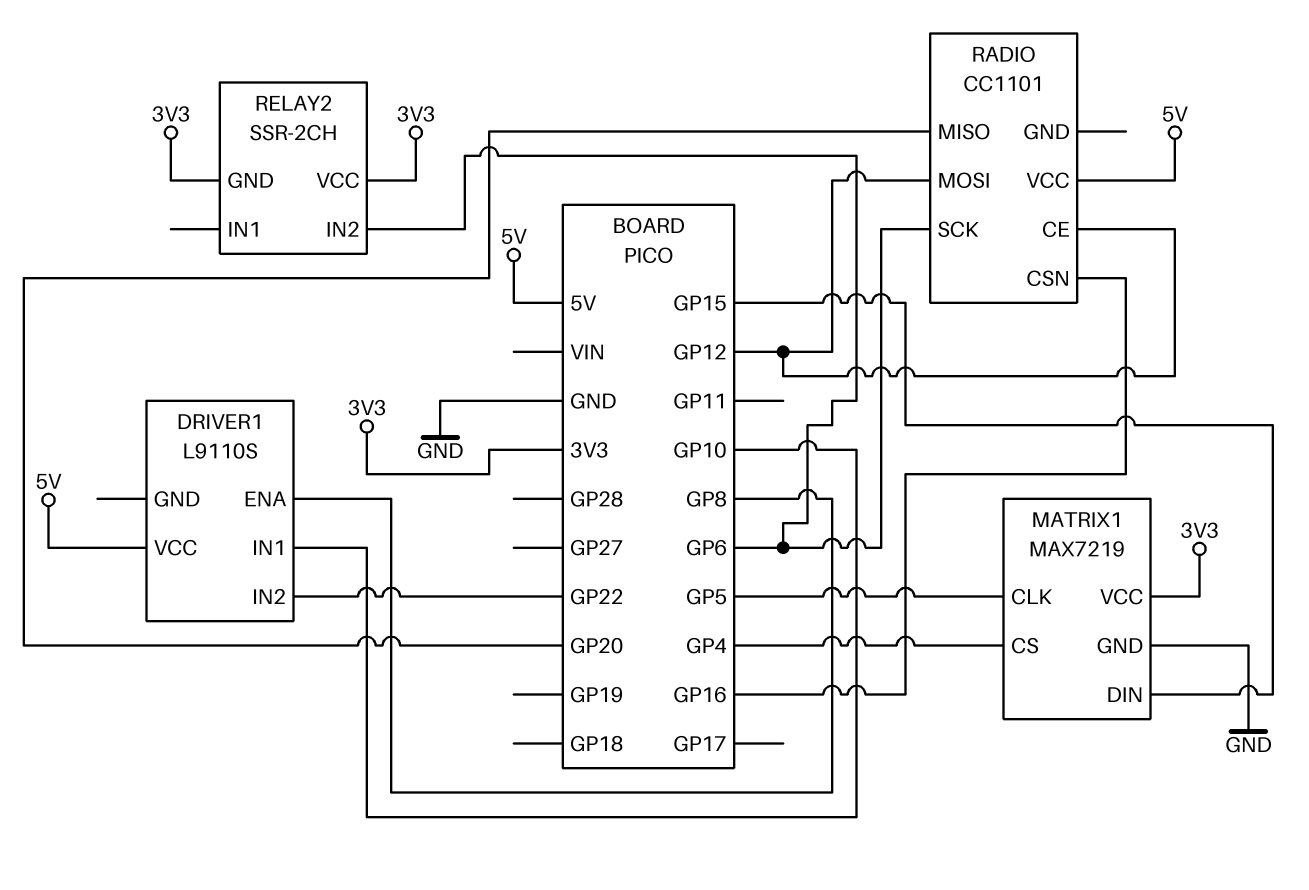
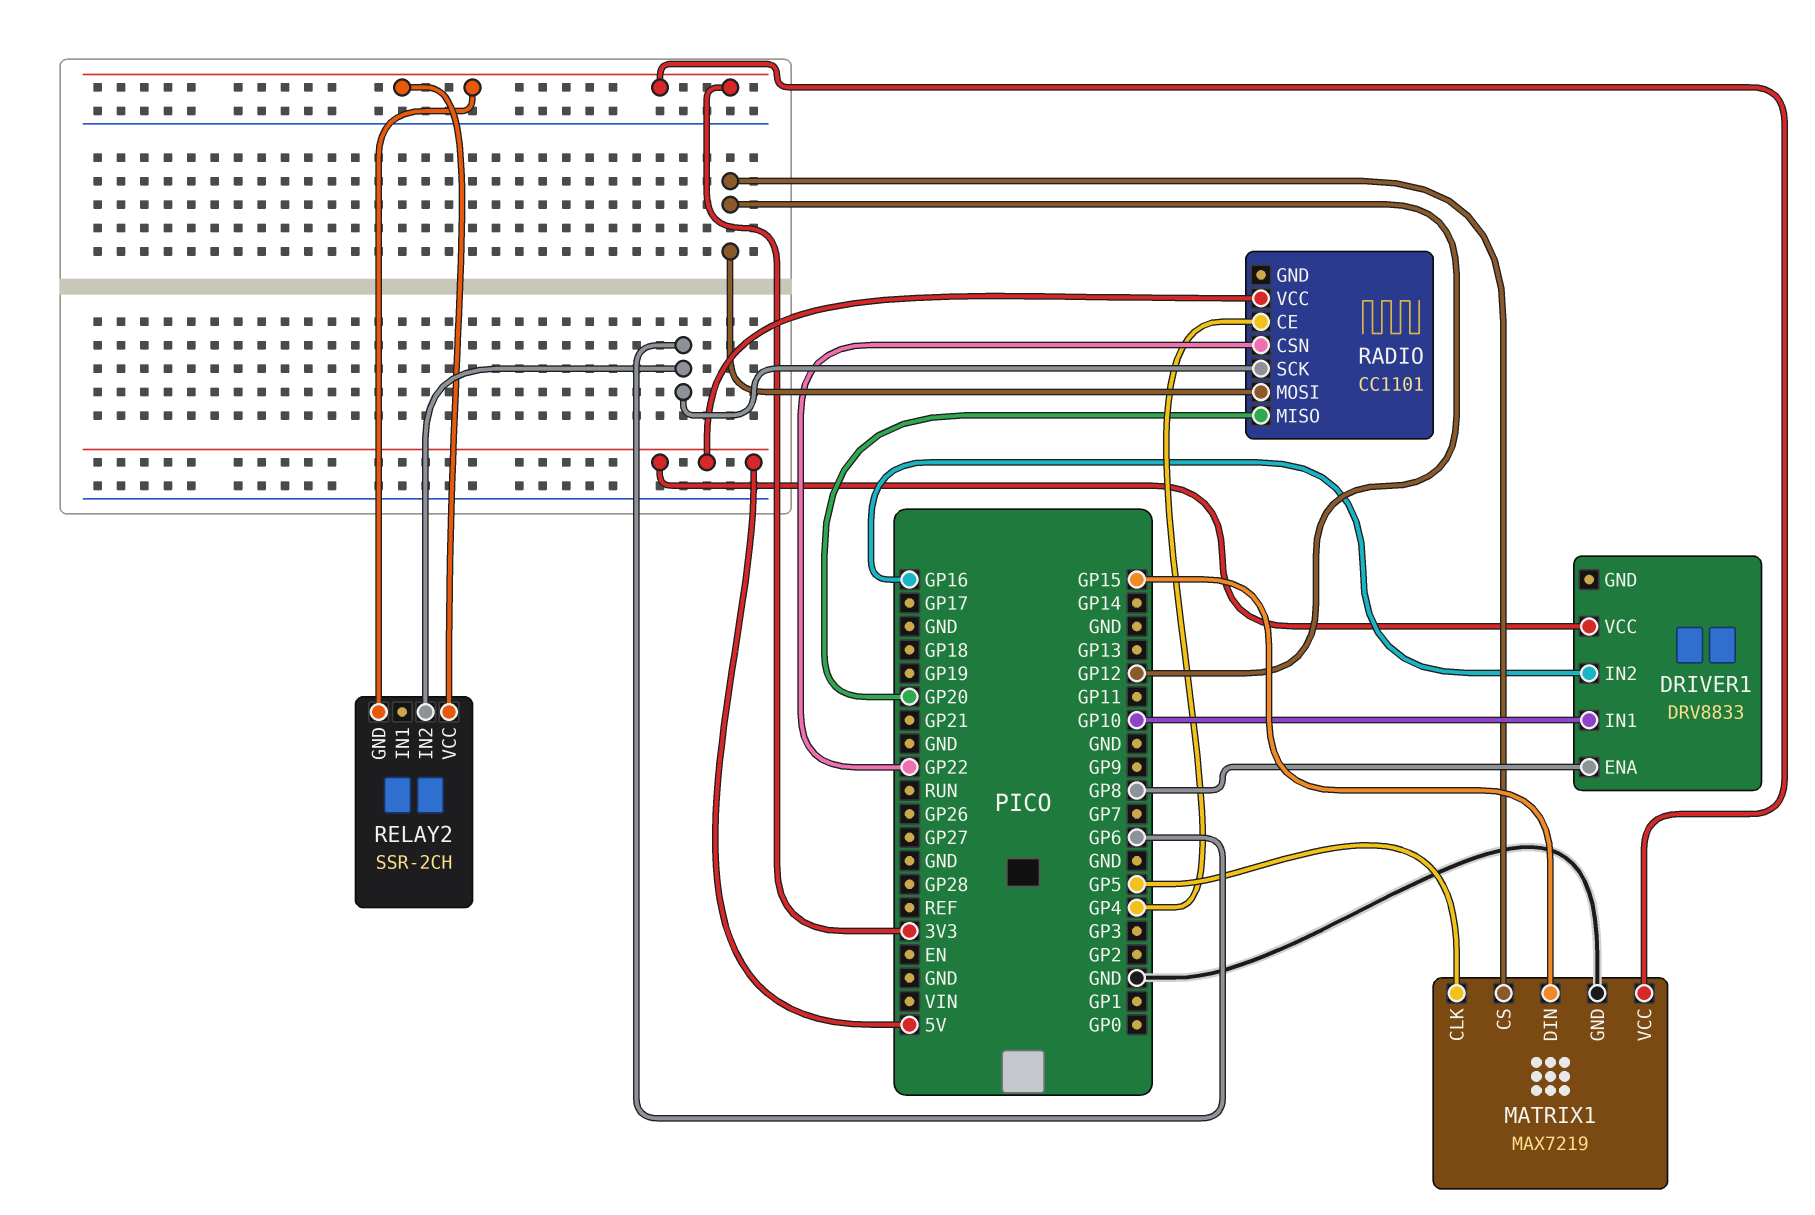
DRIVER1: L9110S -> DRV8833
DRIVER1 pin IN2: GP22 -> GP16
MATRIX1 pin CS: GP4 -> GP12
RADIO pin CE: GP12 -> GP4
RADIO pin CSN: GP16 -> GP22

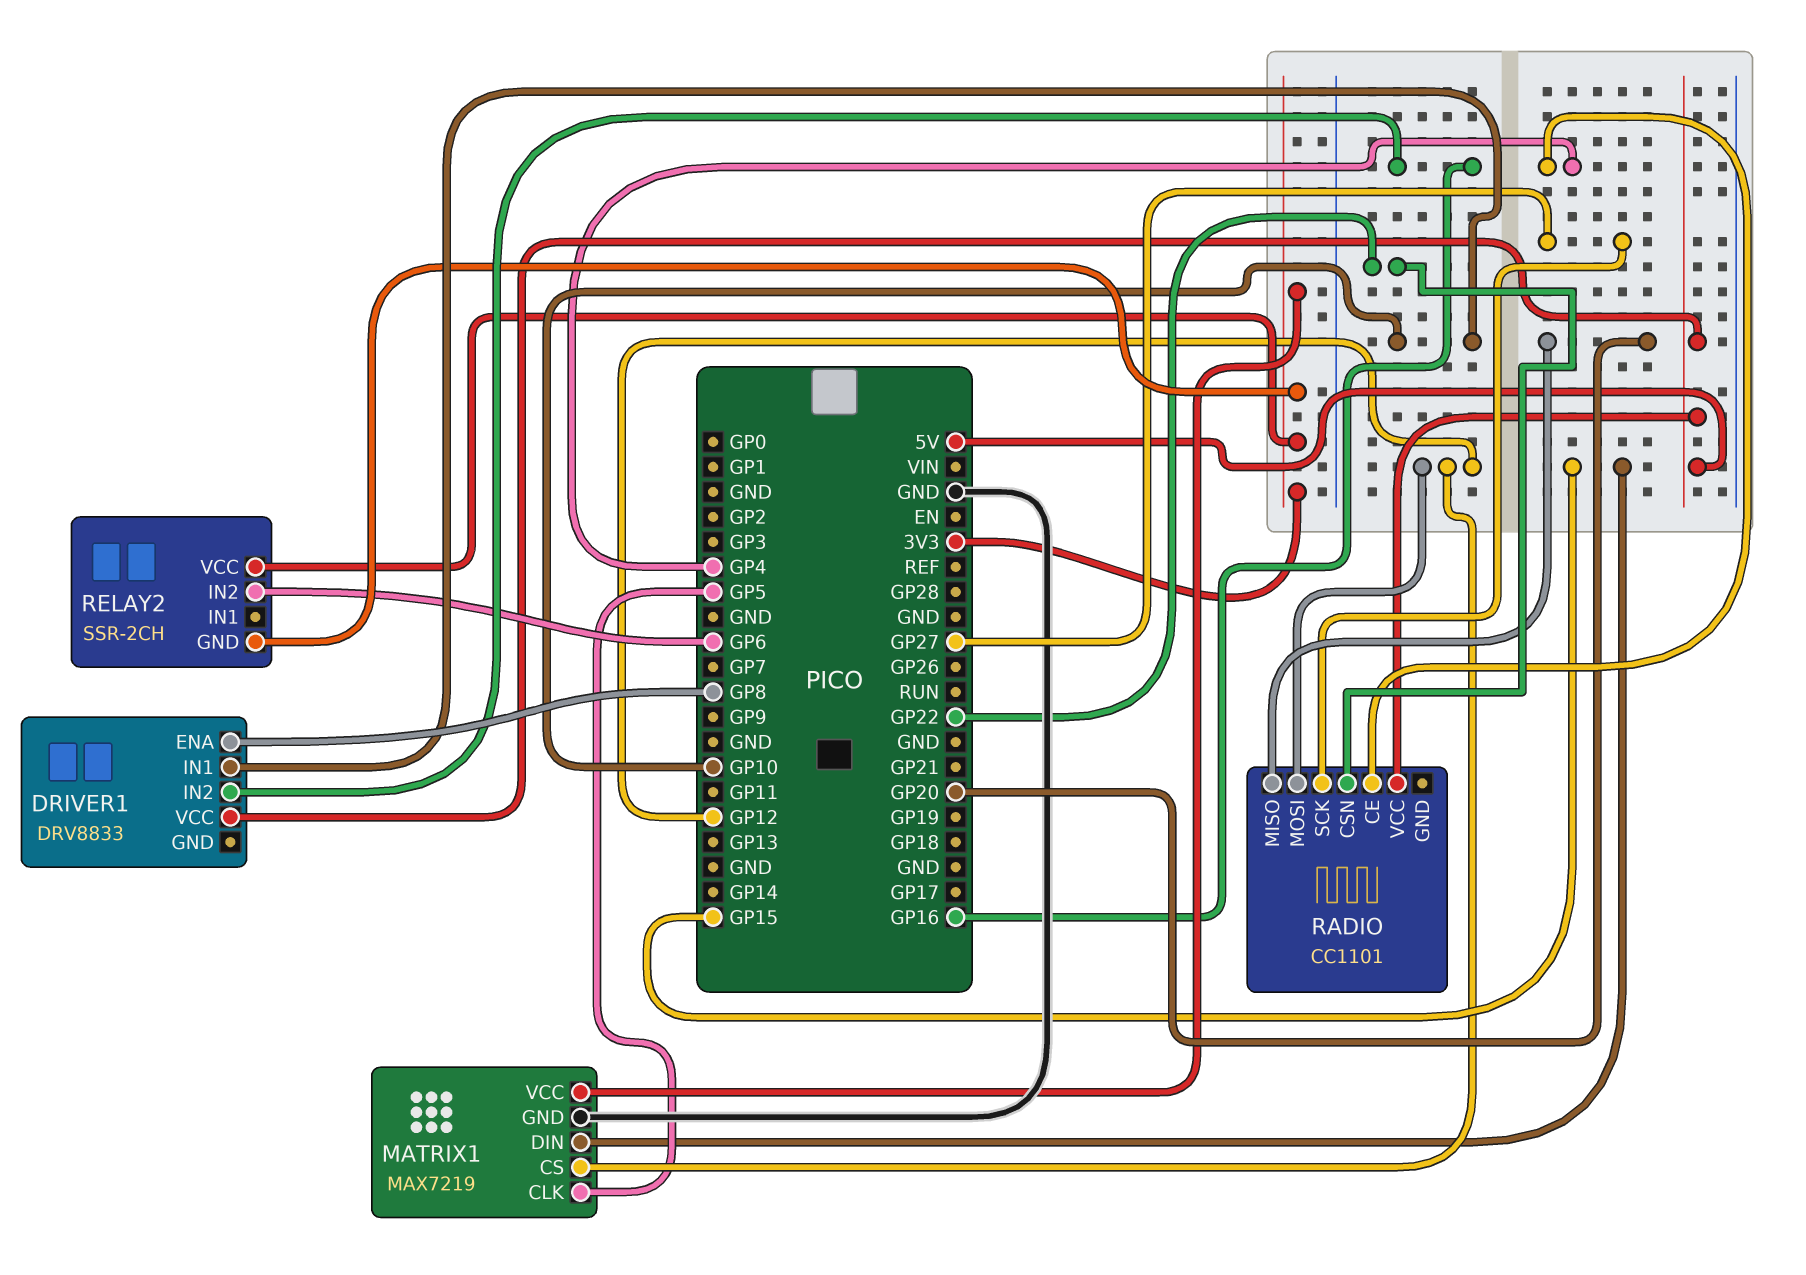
RADIO pin SCK: GP6 -> GP27

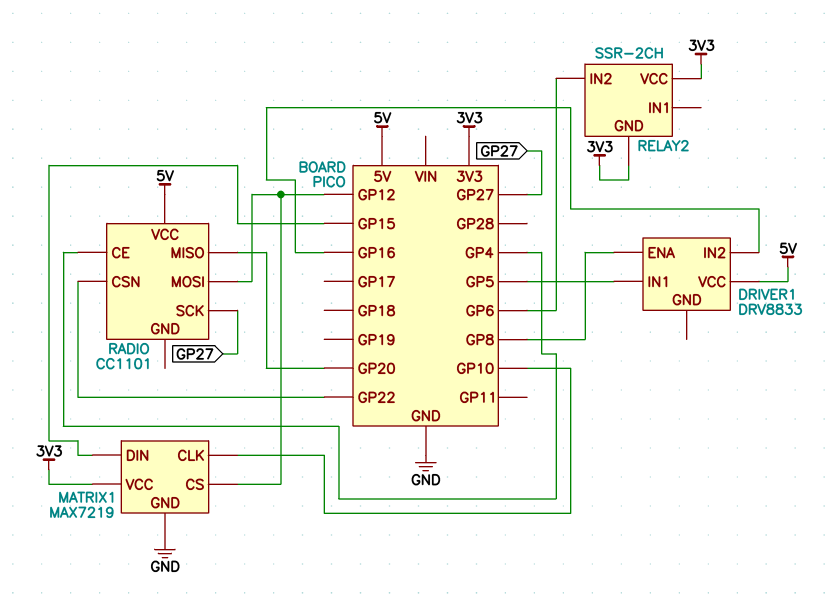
DRIVER1 pin IN1: GP10 -> GP5
MATRIX1 pin CLK: GP5 -> GP10

